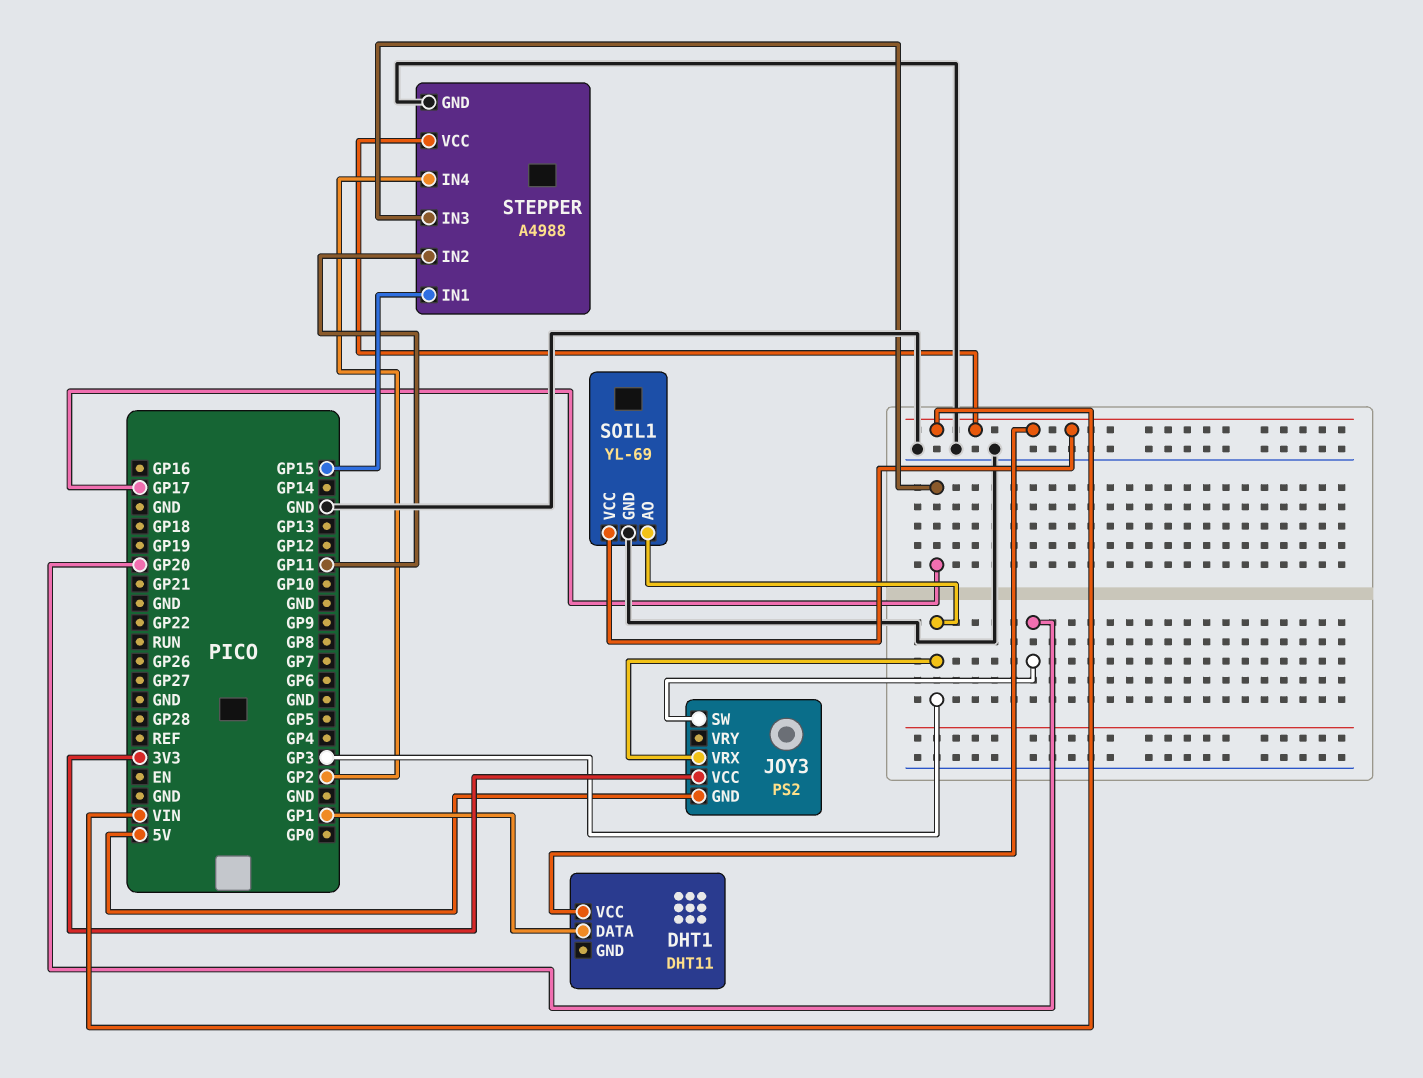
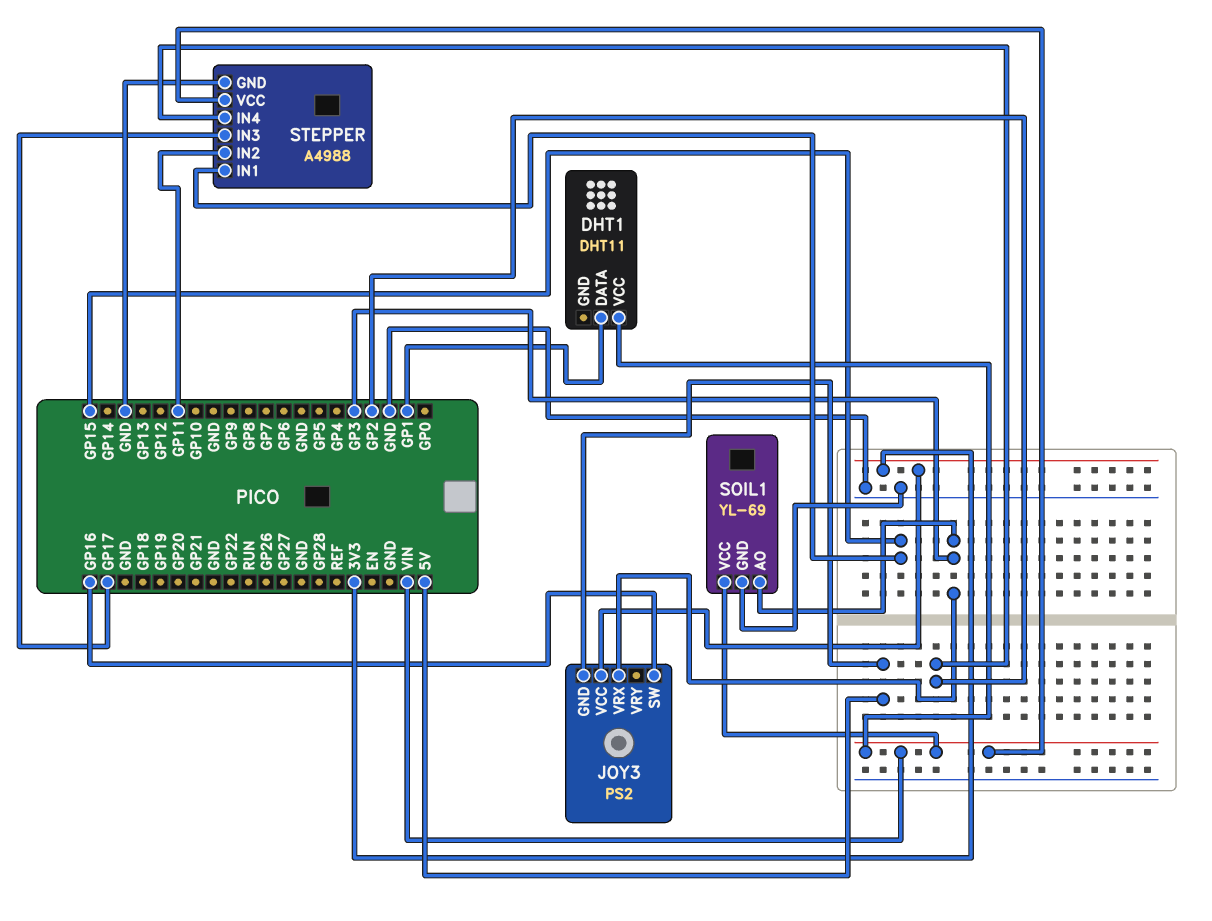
JOY3 pin SW: GP20 -> GP16

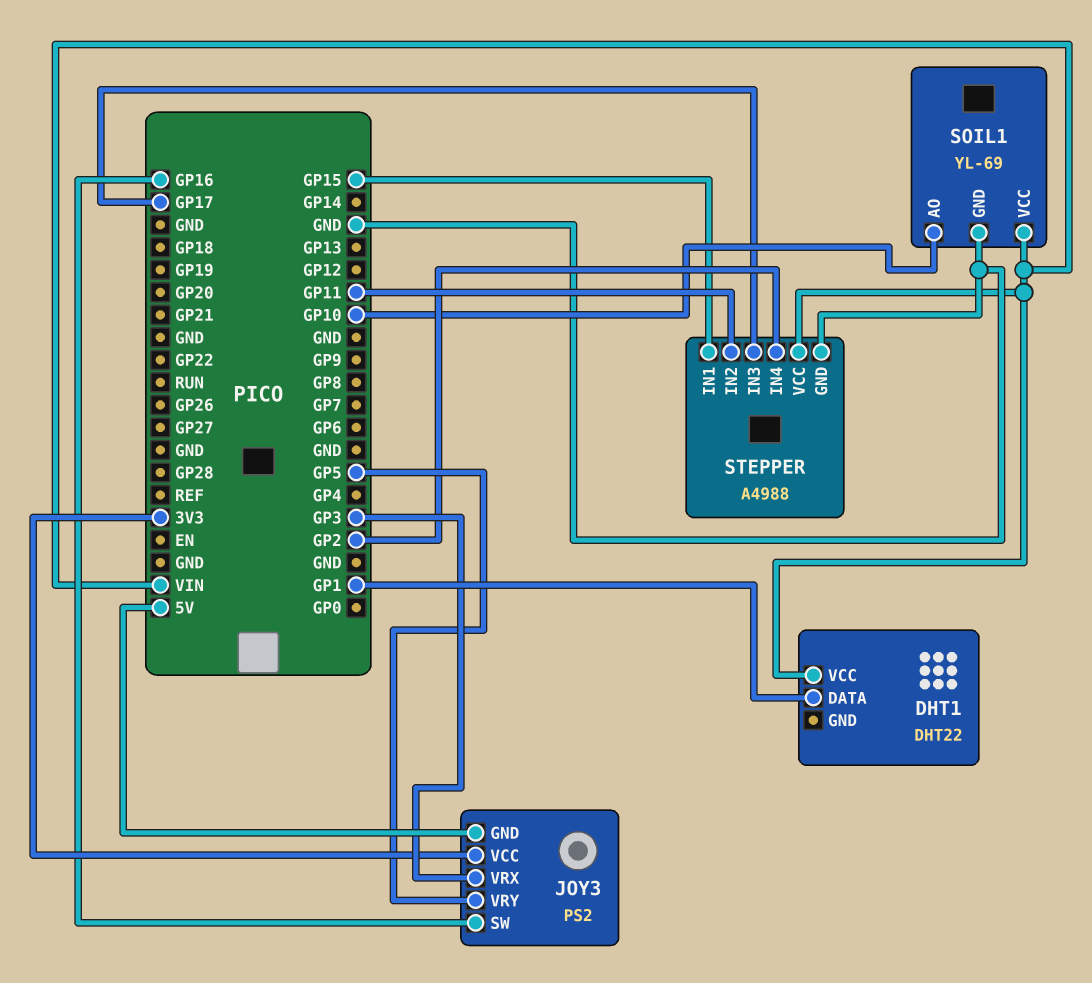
DHT1: DHT11 -> DHT22
JOY3 pin VRY: none -> GP5
SOIL1 pin AO: GP3 -> GP10

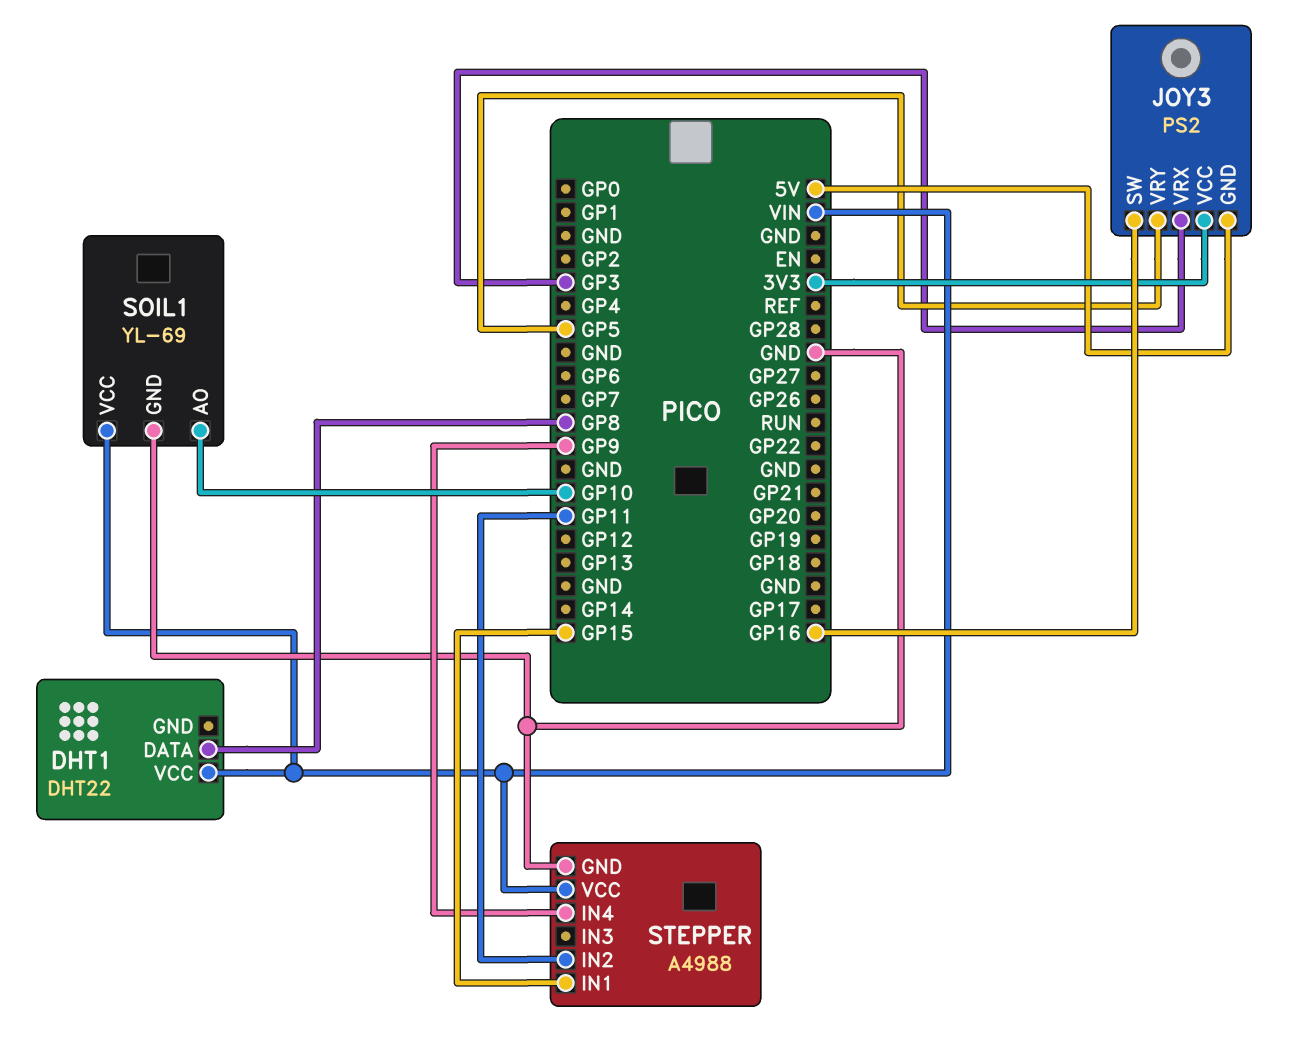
DHT1 pin DATA: GP1 -> GP8
STEPPER pin IN3: GP17 -> none
STEPPER pin IN4: GP2 -> GP9

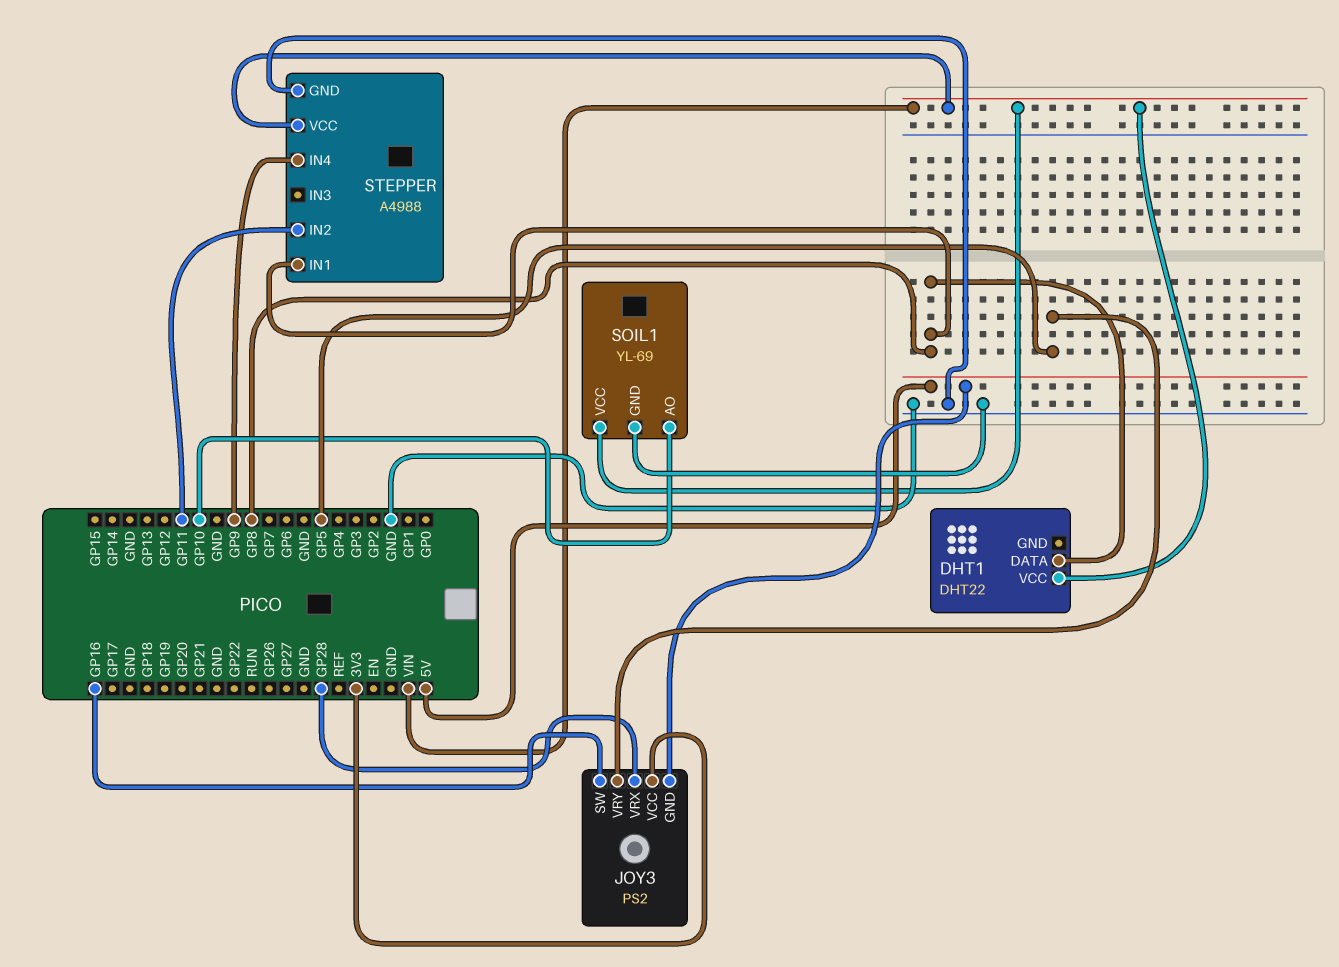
JOY3 pin VRX: GP3 -> GP28
STEPPER pin IN1: GP15 -> GP8

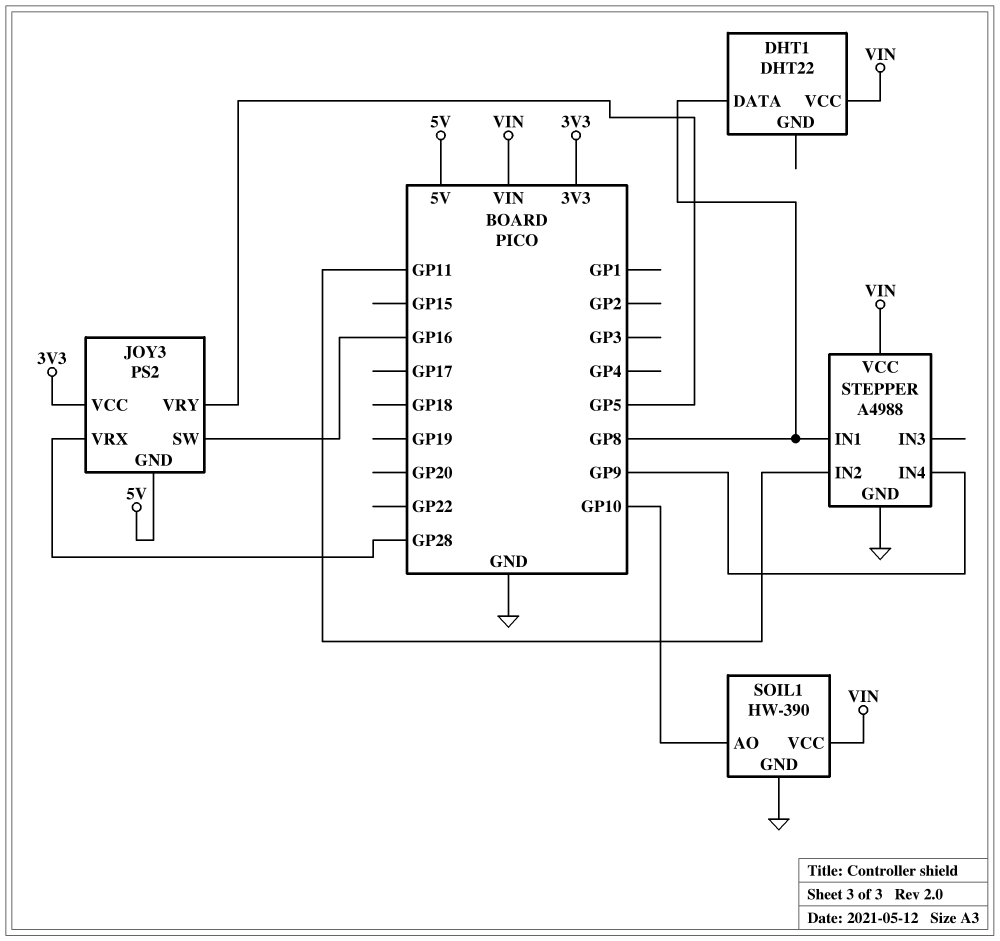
SOIL1: YL-69 -> HW-390

